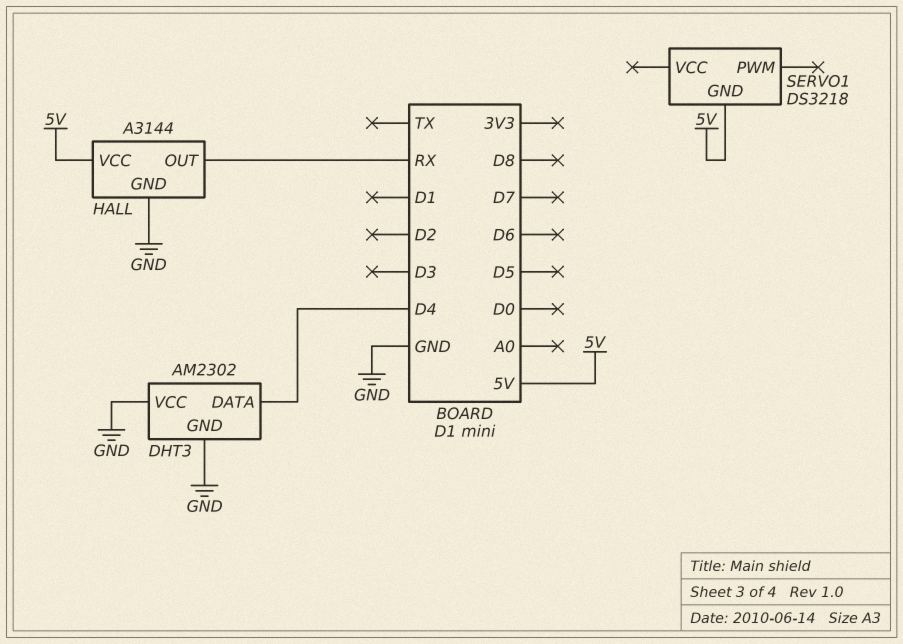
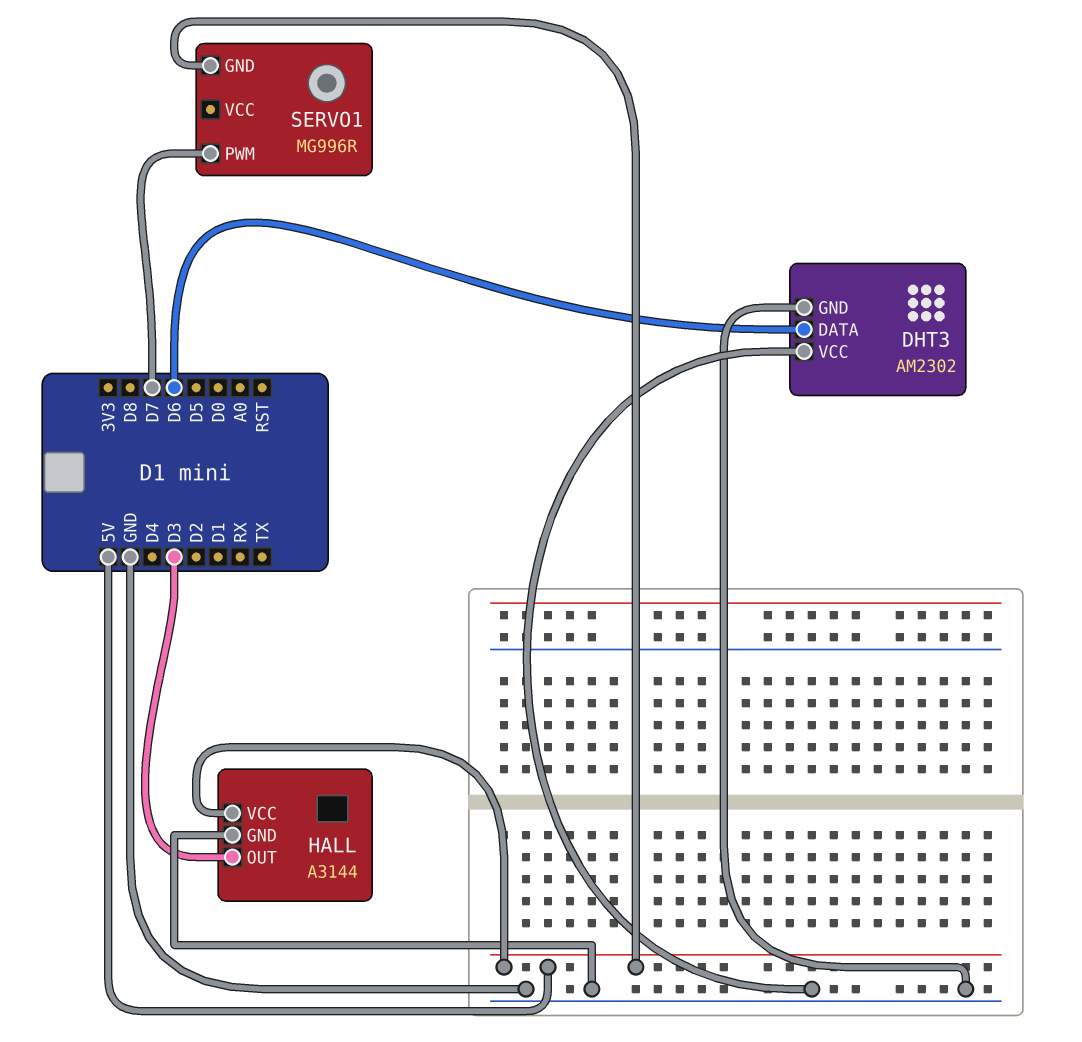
DHT3 pin DATA: D4 -> D6
HALL pin OUT: RX -> D3
SERVO1: DS3218 -> MG996R
SERVO1 pin PWM: none -> D7

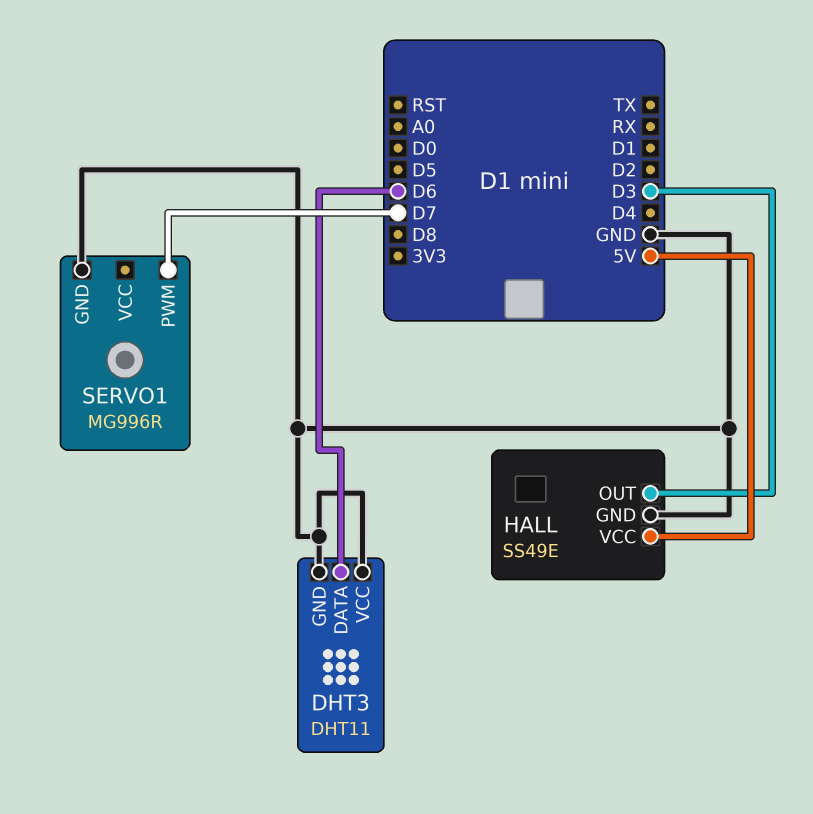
DHT3: AM2302 -> DHT11
HALL: A3144 -> SS49E
SERVO1 pin GND: 5V -> GND

